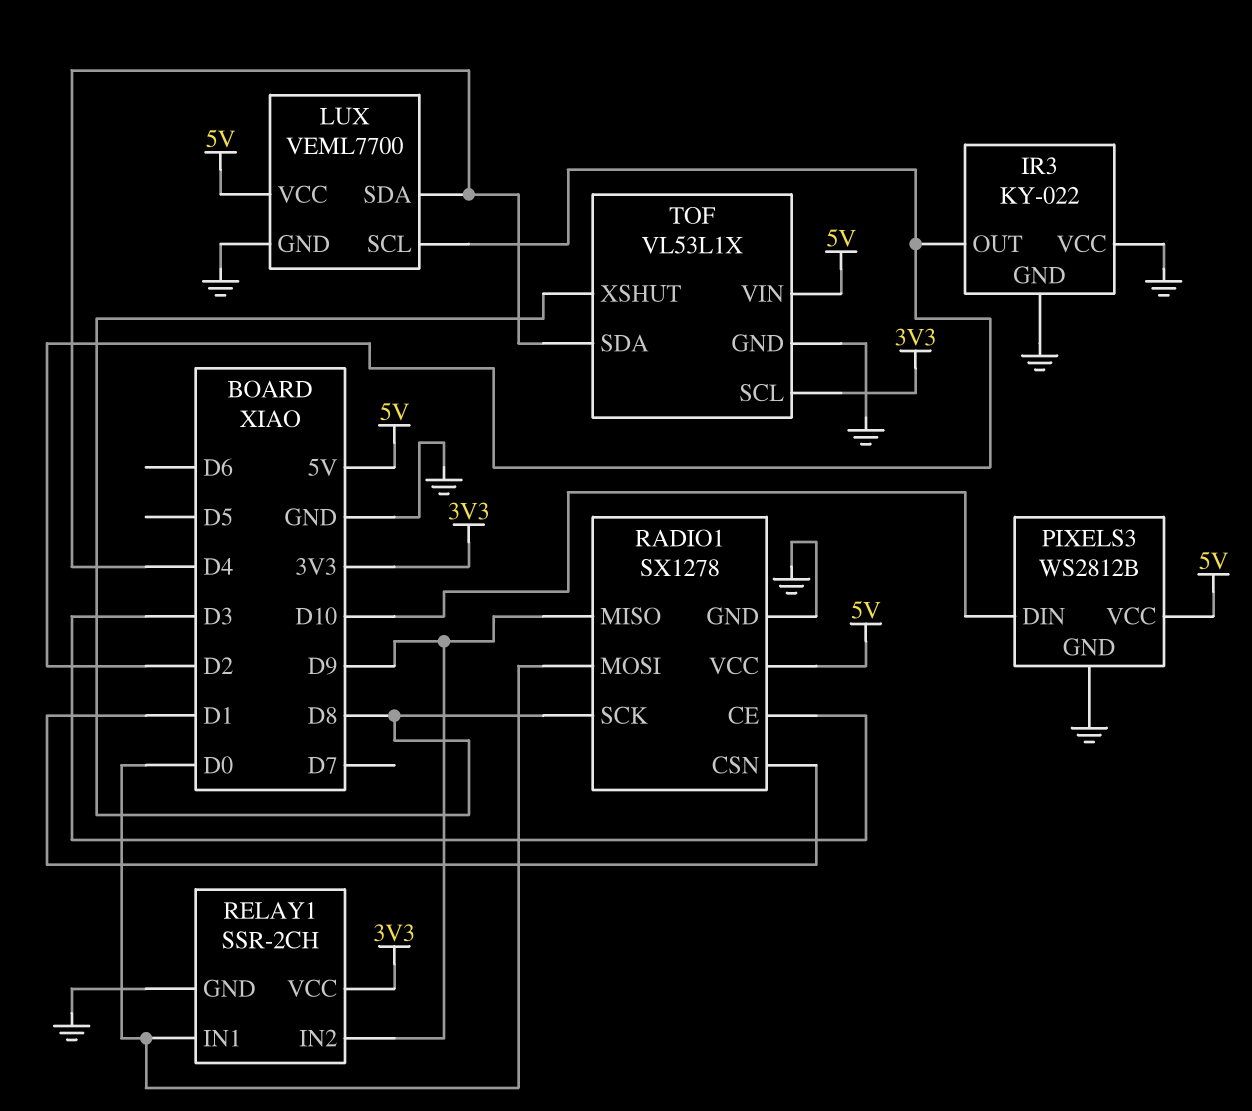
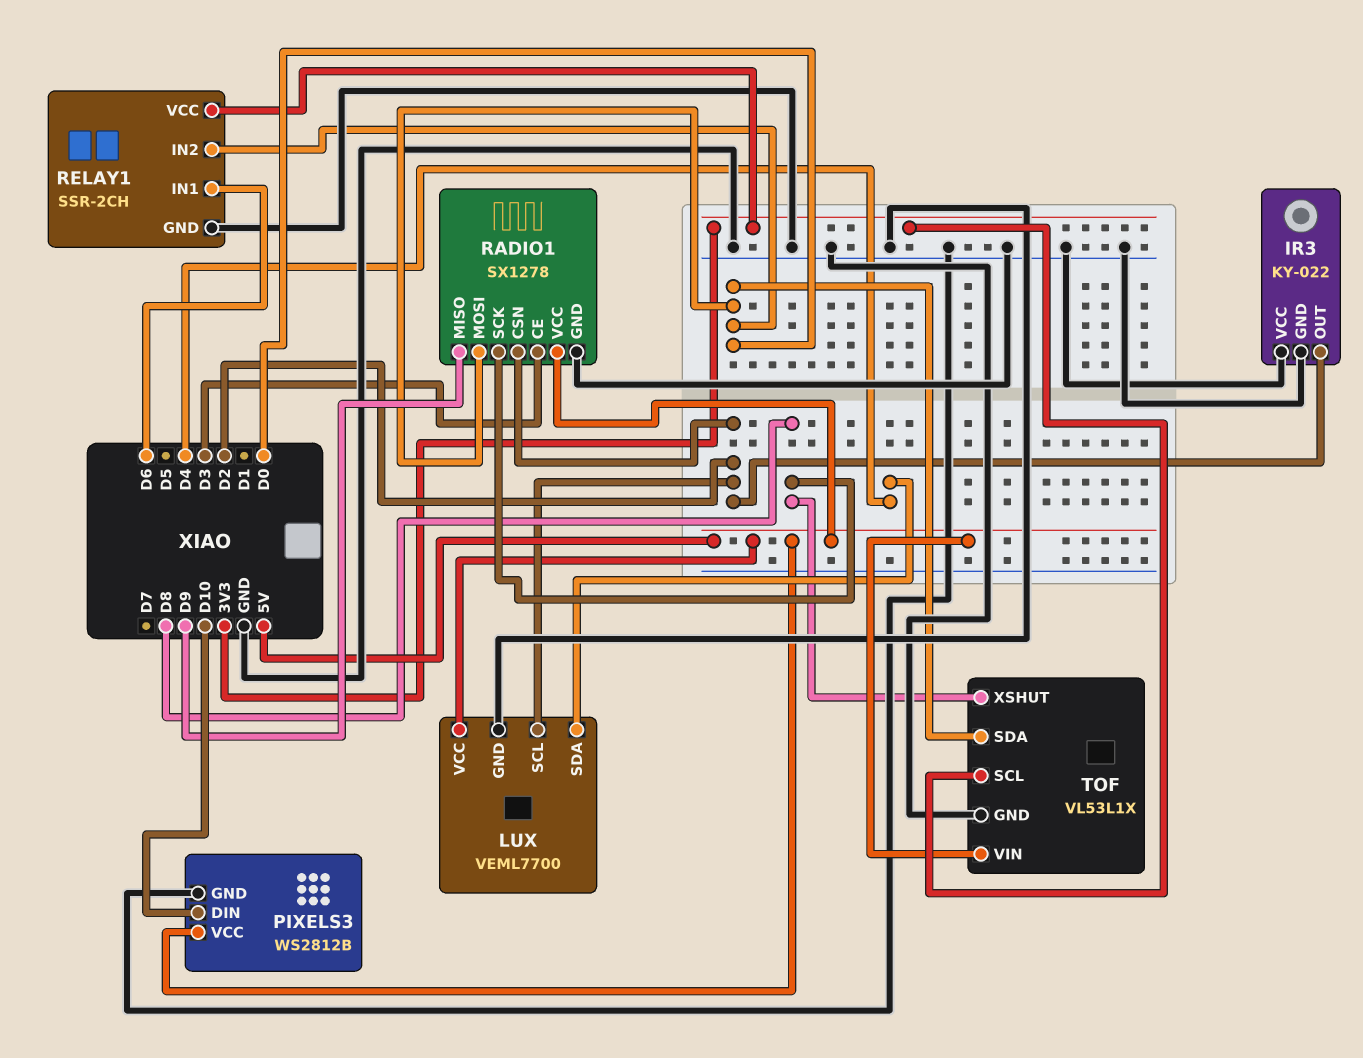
RADIO1 pin CSN: D1 -> D2
RELAY1 pin IN1: D0 -> D6
RELAY1 pin IN2: D9 -> D0
TOF pin SDA: D4 -> D0

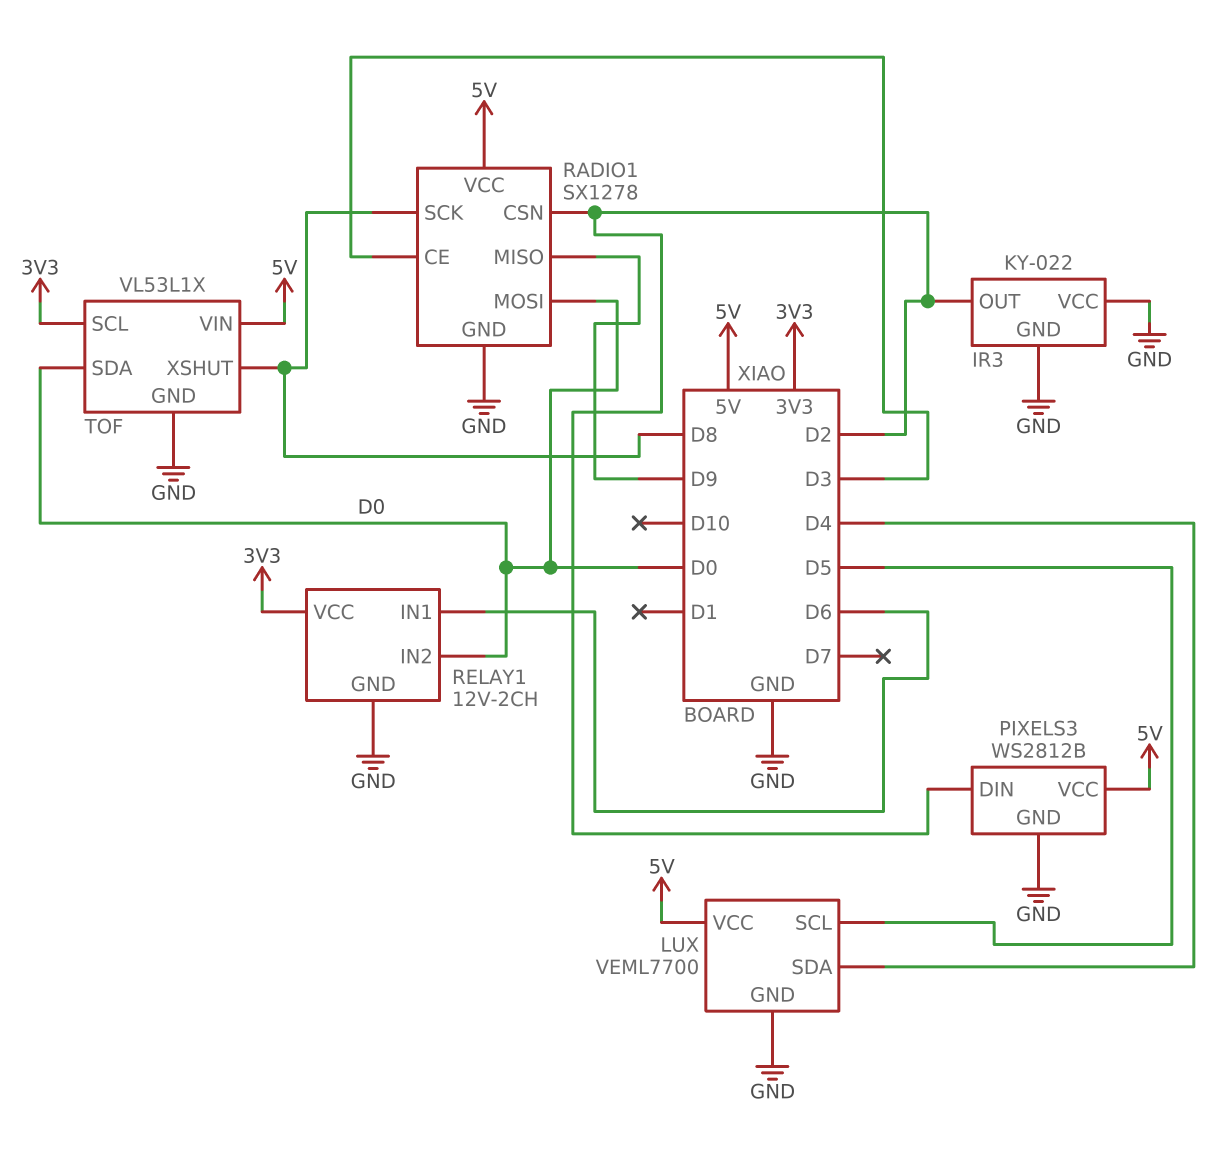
LUX pin SCL: D2 -> D5
PIXELS3 pin DIN: D10 -> D2
RELAY1: SSR-2CH -> 12V-2CH

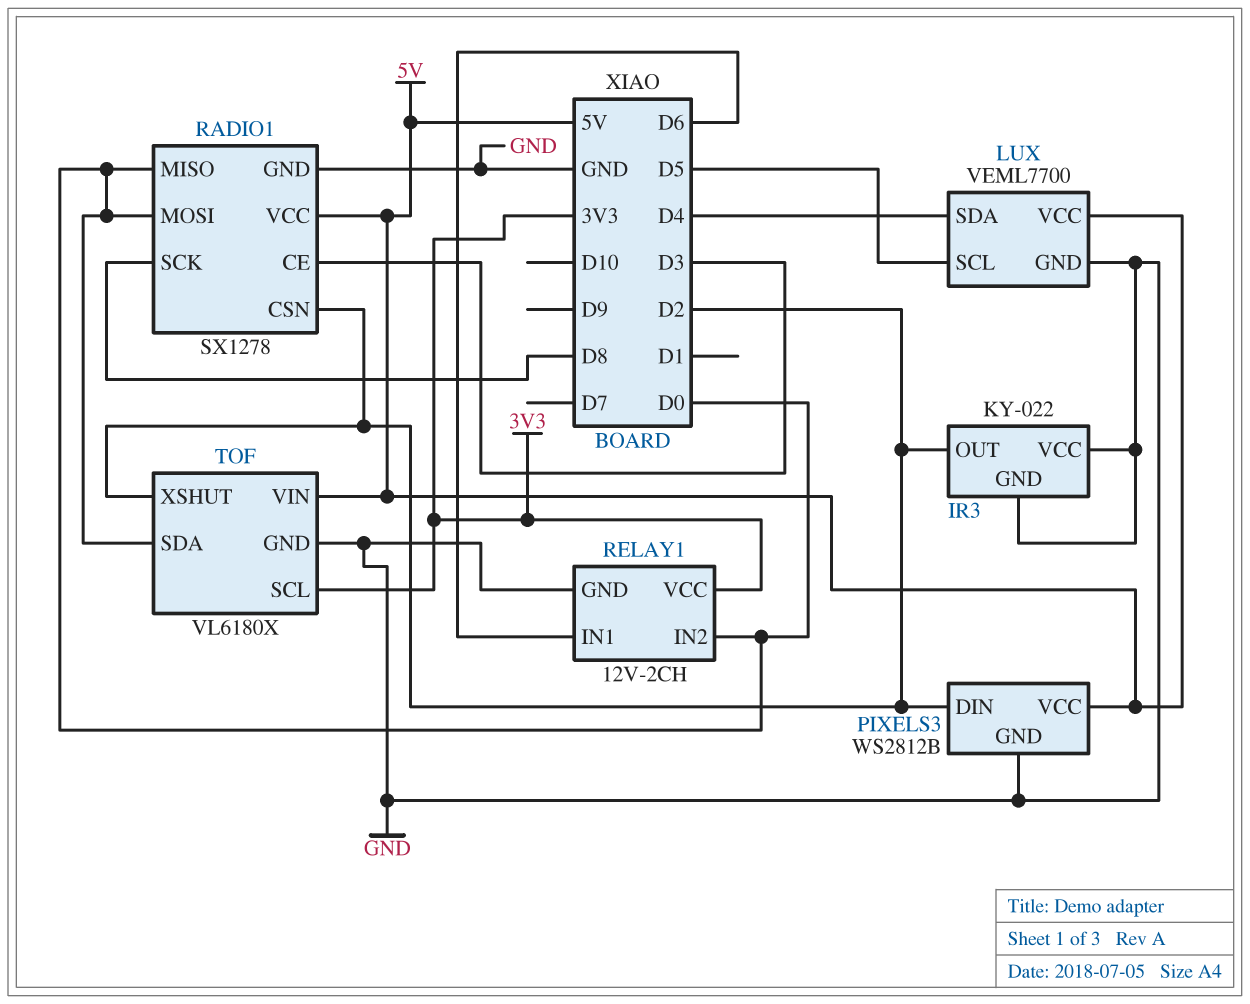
RADIO1 pin MISO: D9 -> D0
TOF: VL53L1X -> VL6180X
TOF pin XSHUT: D8 -> D2

